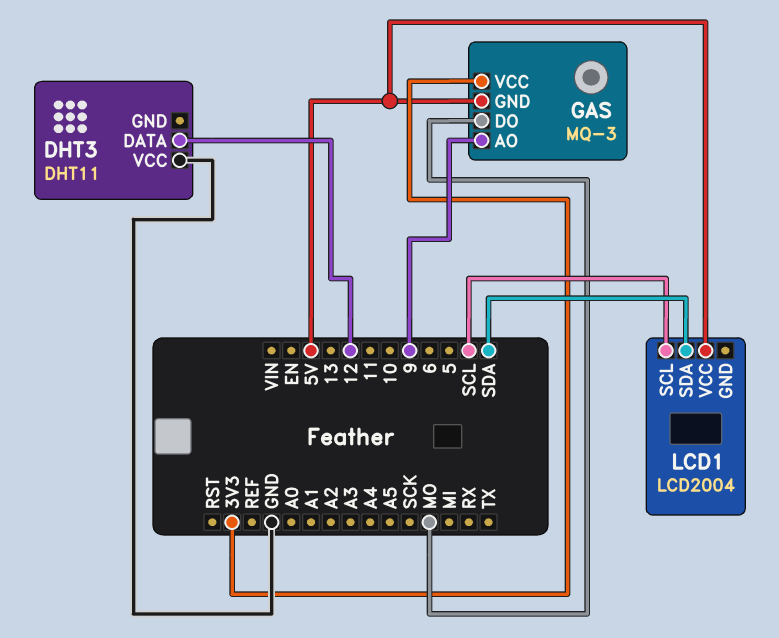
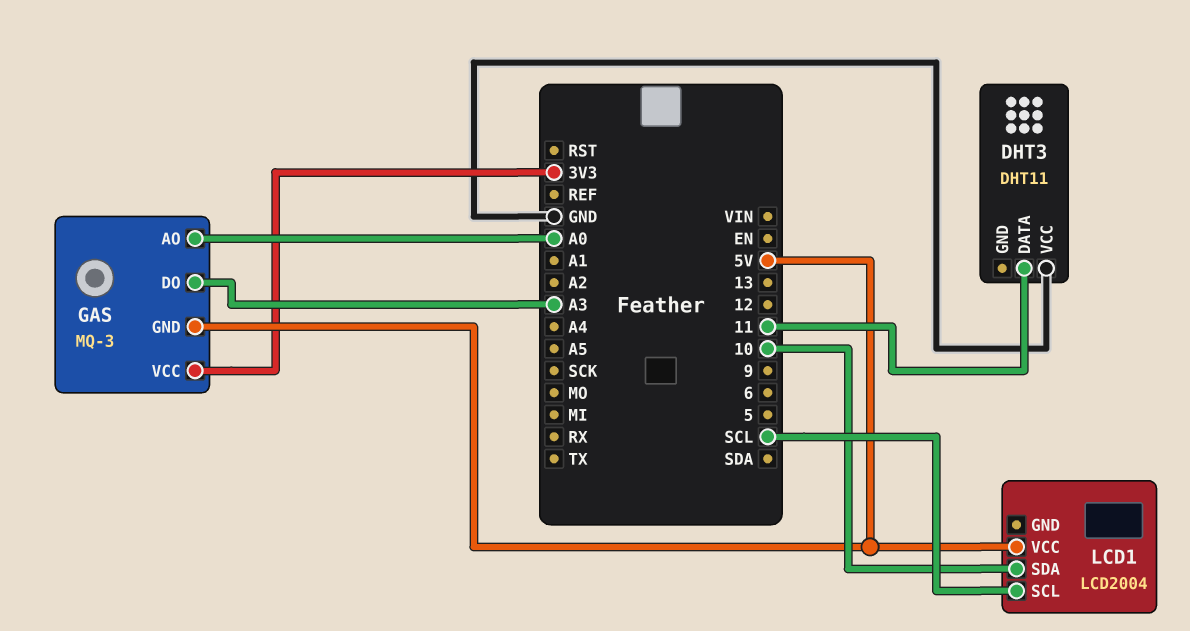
DHT3 pin DATA: 12 -> 11
GAS pin AO: 9 -> A0
GAS pin DO: MO -> A3
LCD1 pin SDA: SDA -> 10

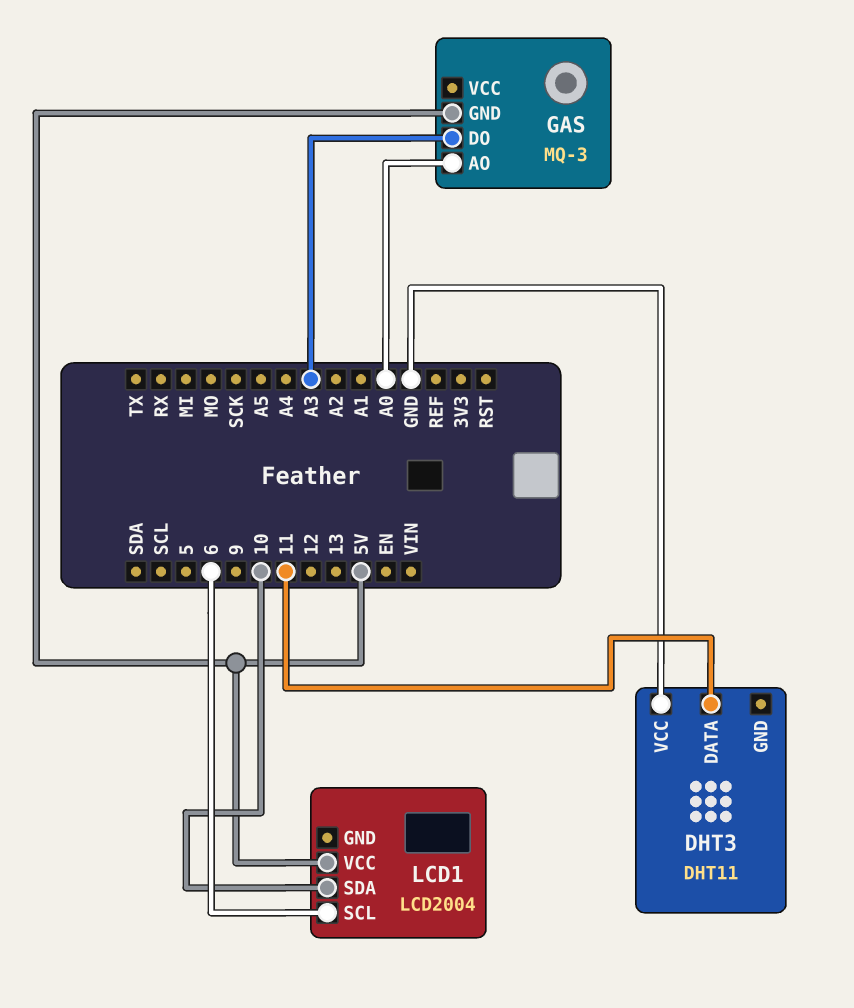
GAS pin VCC: 3V3 -> none
LCD1 pin SCL: SCL -> 6

